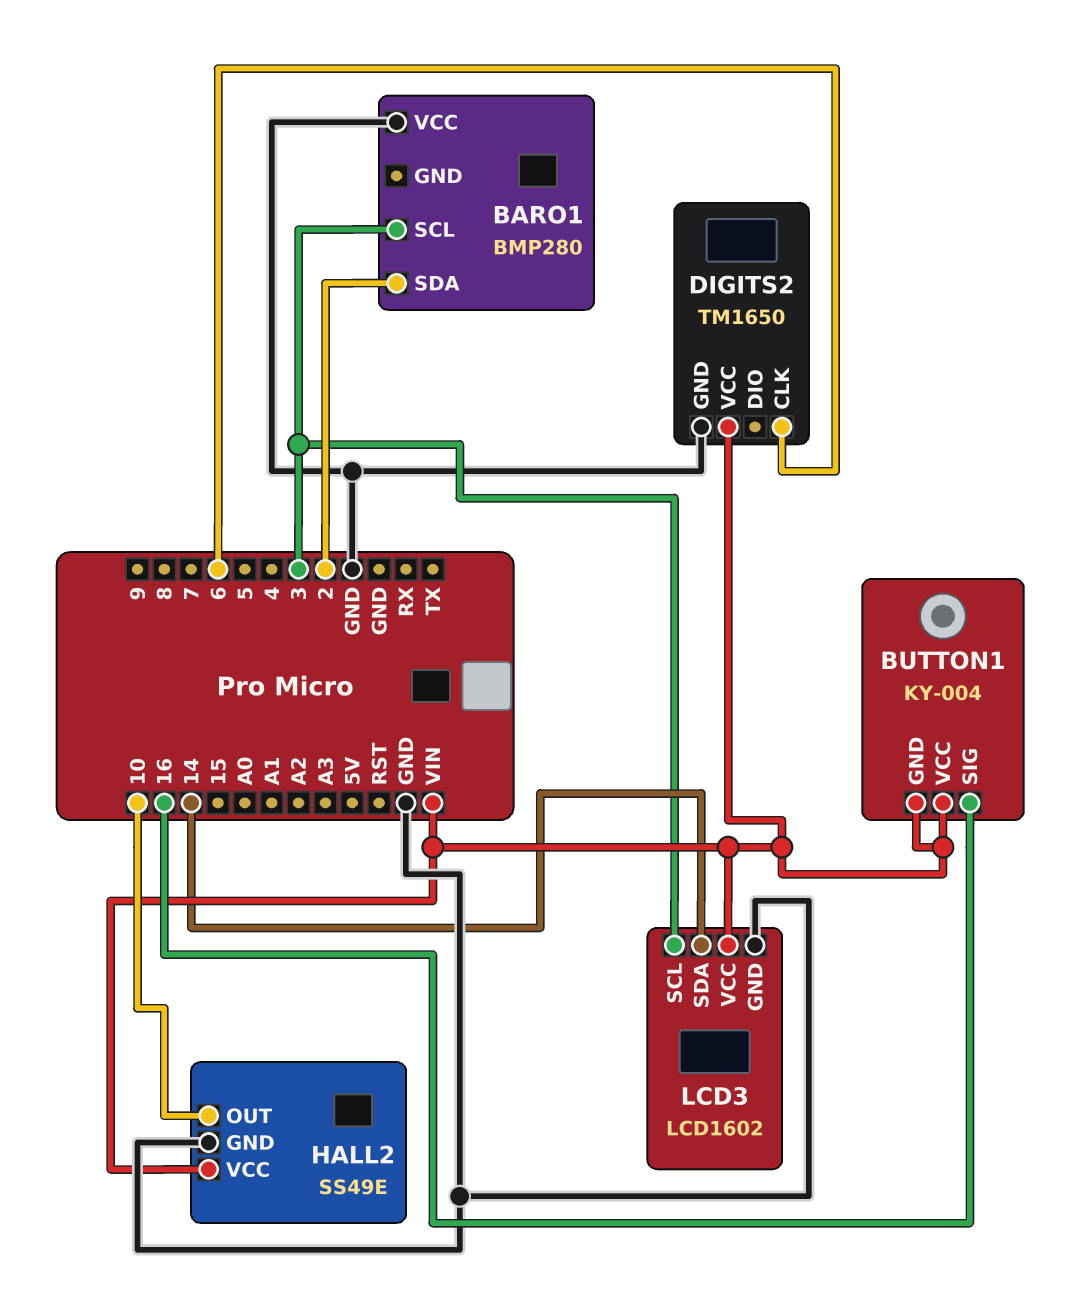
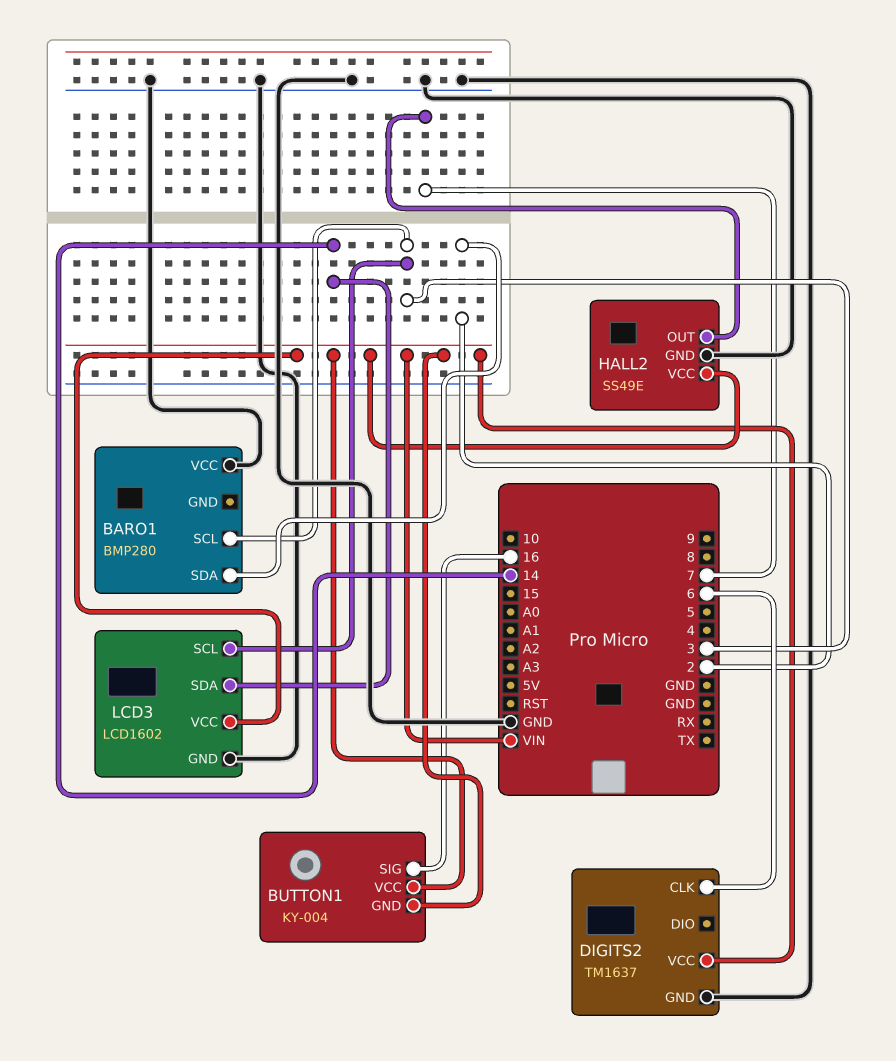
DIGITS2: TM1650 -> TM1637
HALL2 pin OUT: 10 -> 7

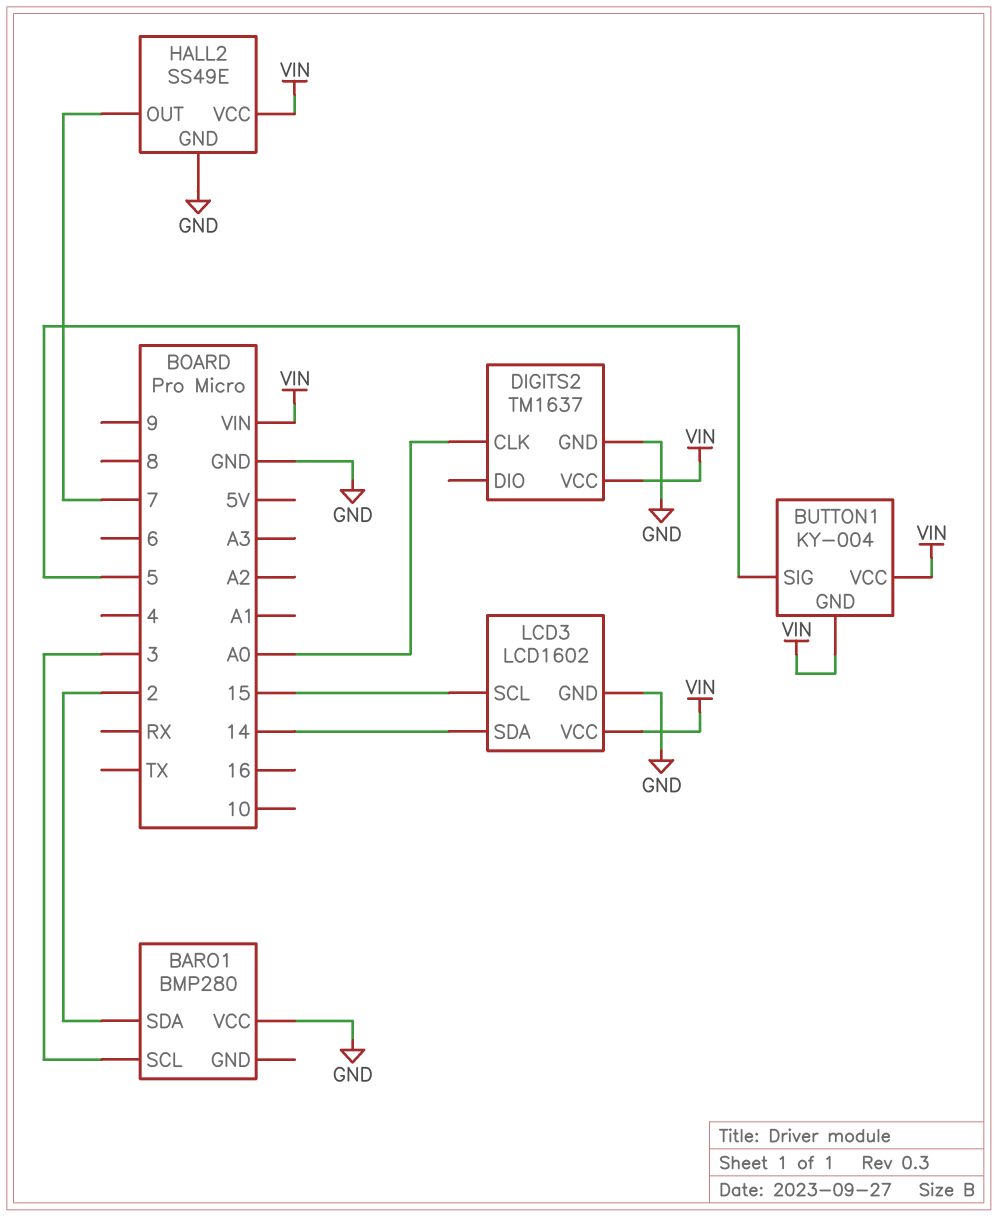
BUTTON1 pin SIG: 16 -> 5
DIGITS2 pin CLK: 6 -> A0
LCD3 pin SCL: 3 -> 15

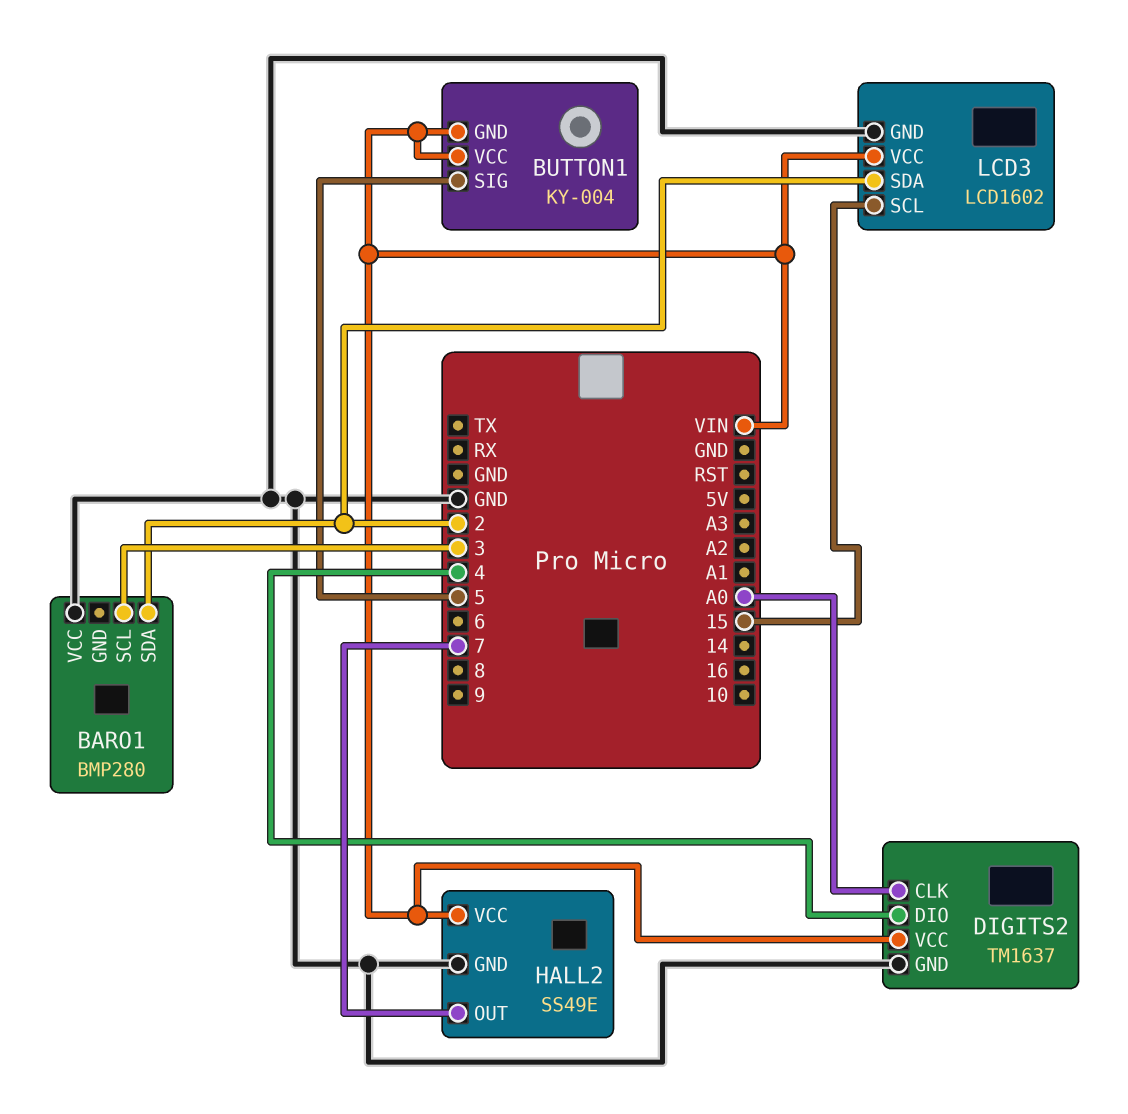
DIGITS2 pin DIO: none -> 4
LCD3 pin SDA: 14 -> 2

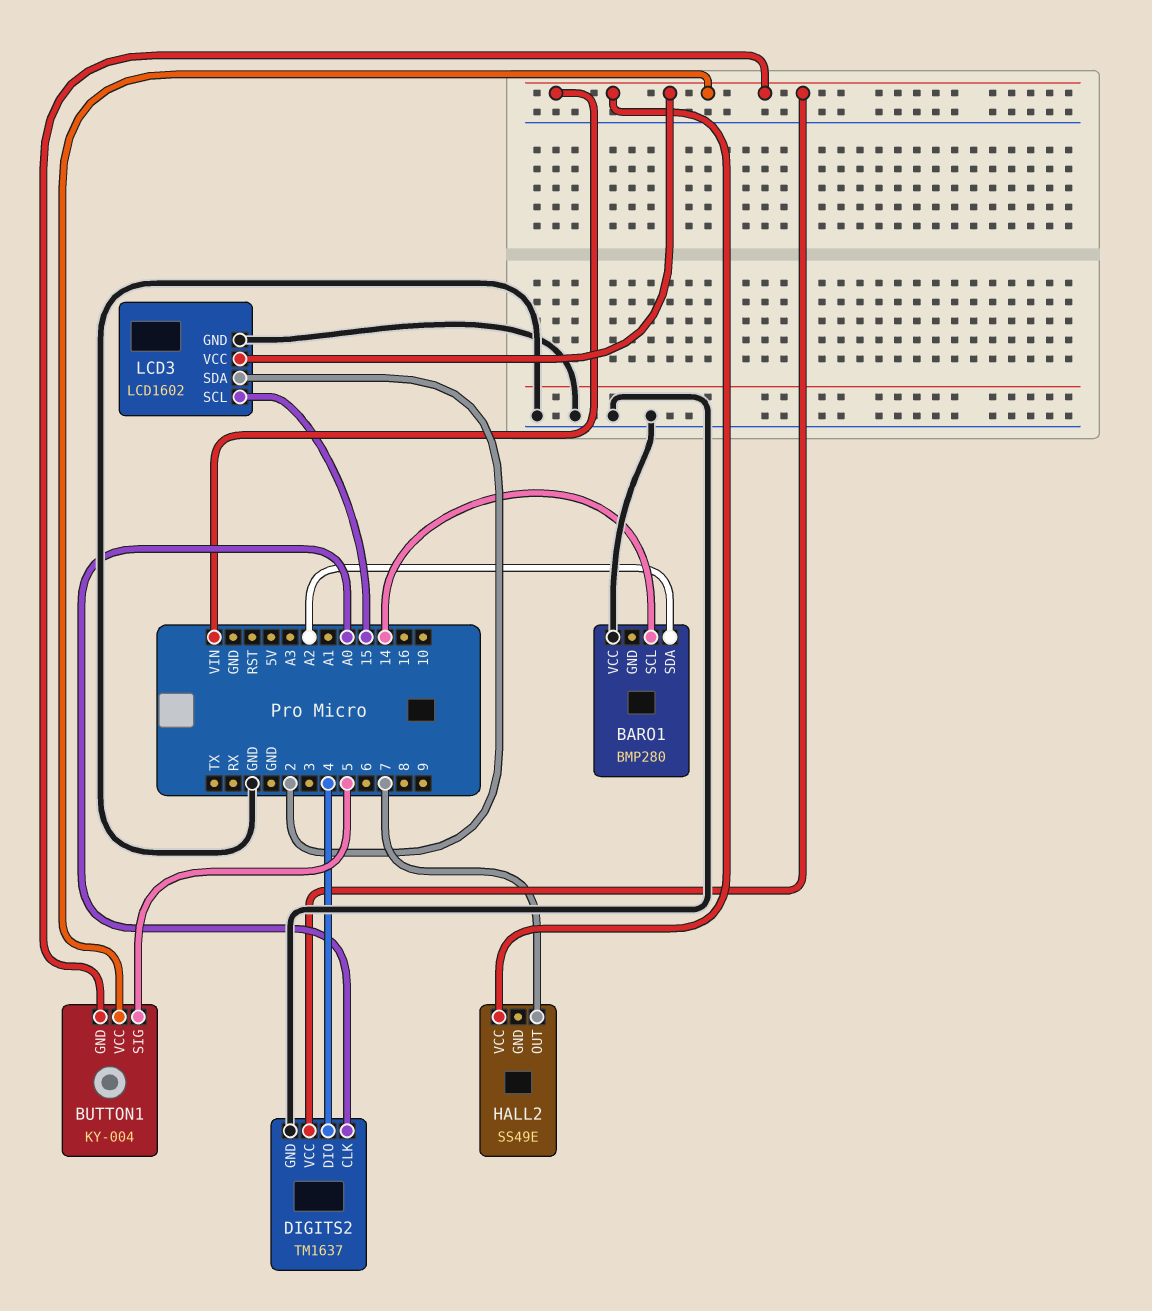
BARO1 pin SCL: 3 -> 14
BARO1 pin SDA: 2 -> A2
HALL2 pin GND: GND -> none

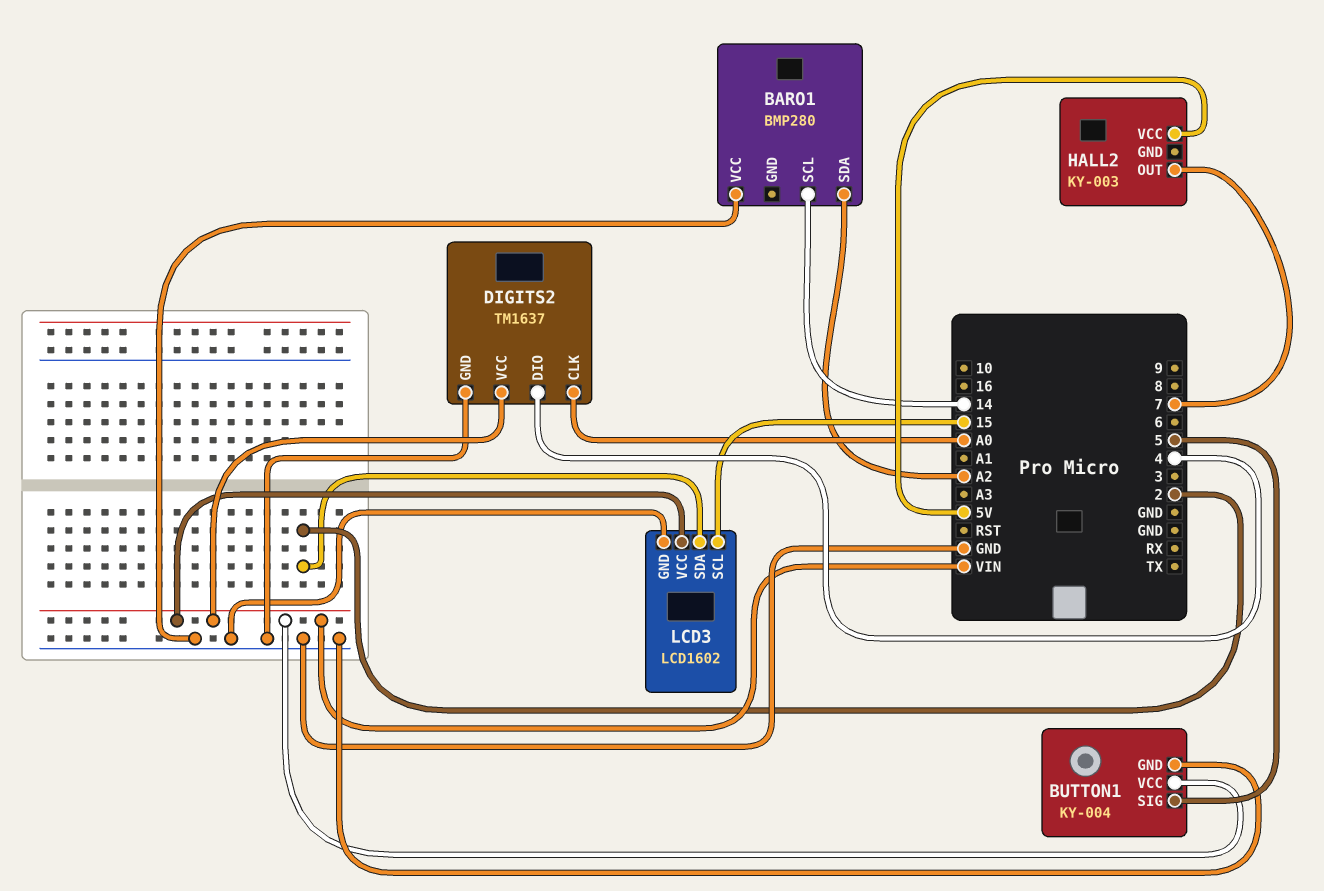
BUTTON1 pin GND: VIN -> GND
HALL2: SS49E -> KY-003
HALL2 pin VCC: VIN -> 5V

